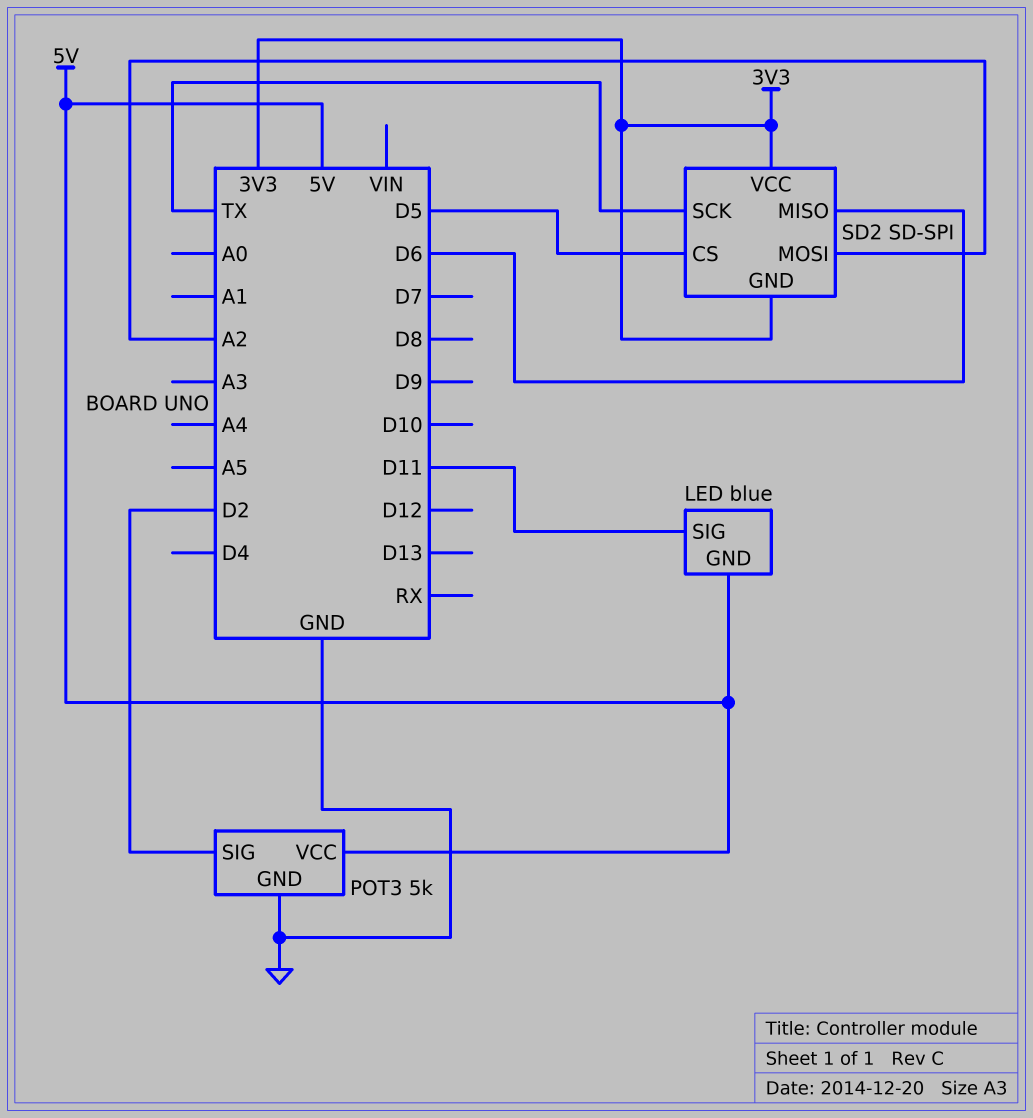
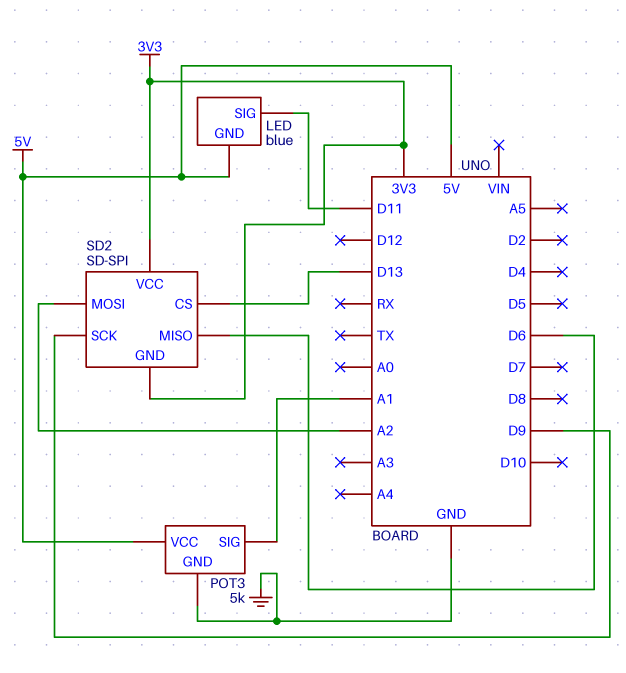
POT3 pin SIG: D2 -> A1
SD2 pin CS: D5 -> D13
SD2 pin SCK: TX -> D9

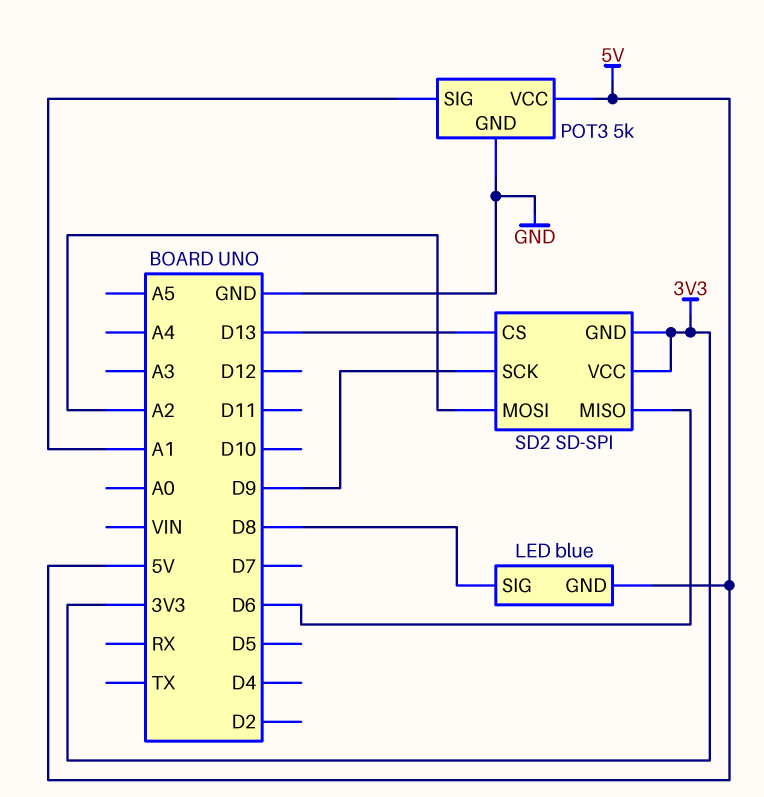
LED pin SIG: D11 -> D8

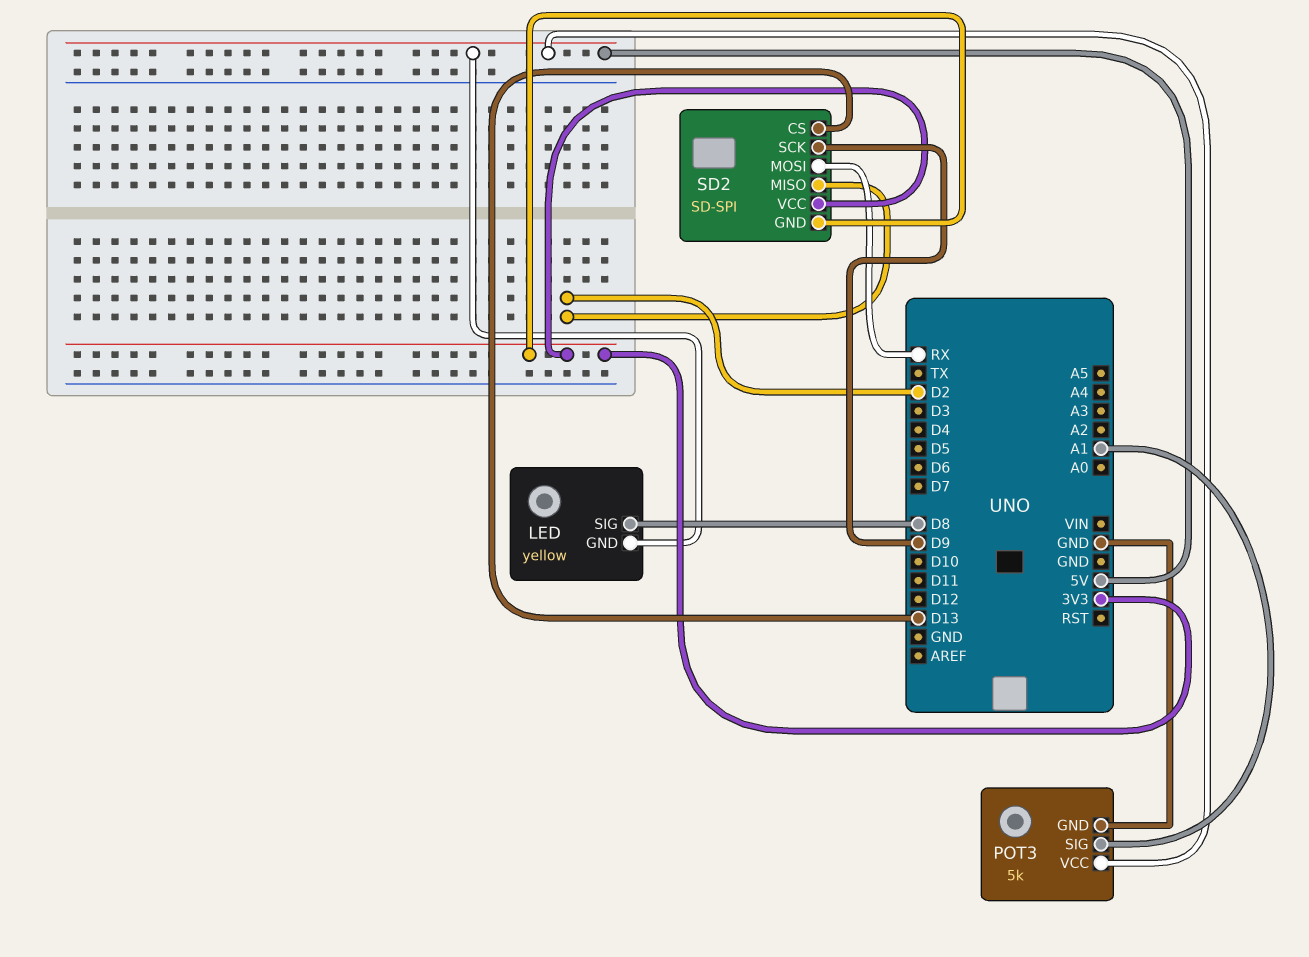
LED: blue -> yellow
SD2 pin MISO: D6 -> D2
SD2 pin MOSI: A2 -> RX

